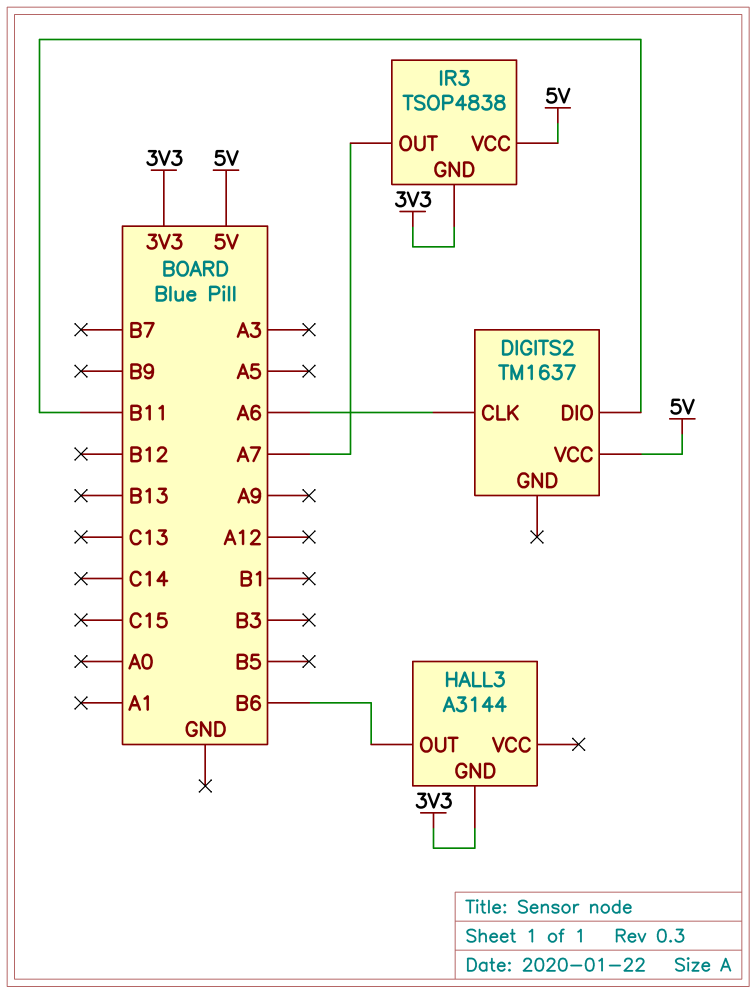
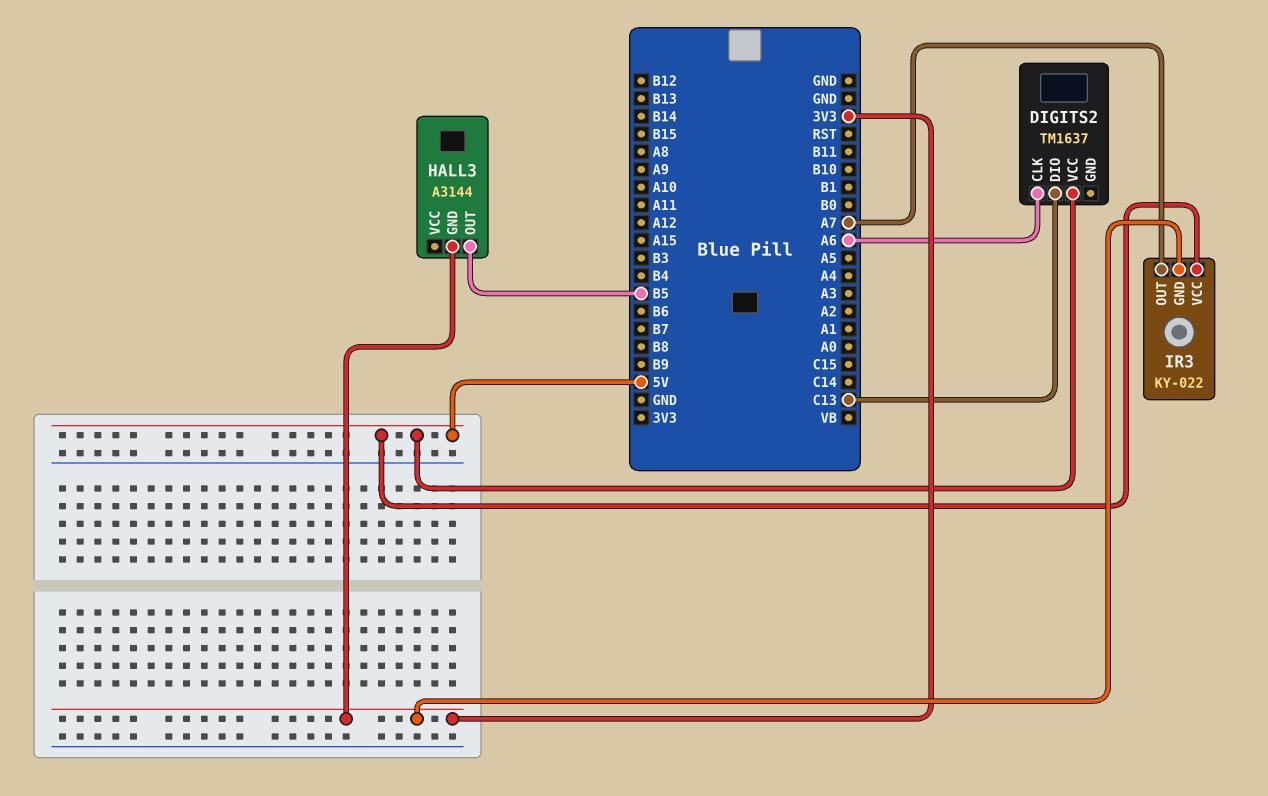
DIGITS2 pin DIO: B11 -> C13
HALL3 pin OUT: B6 -> B5
IR3: TSOP4838 -> KY-022

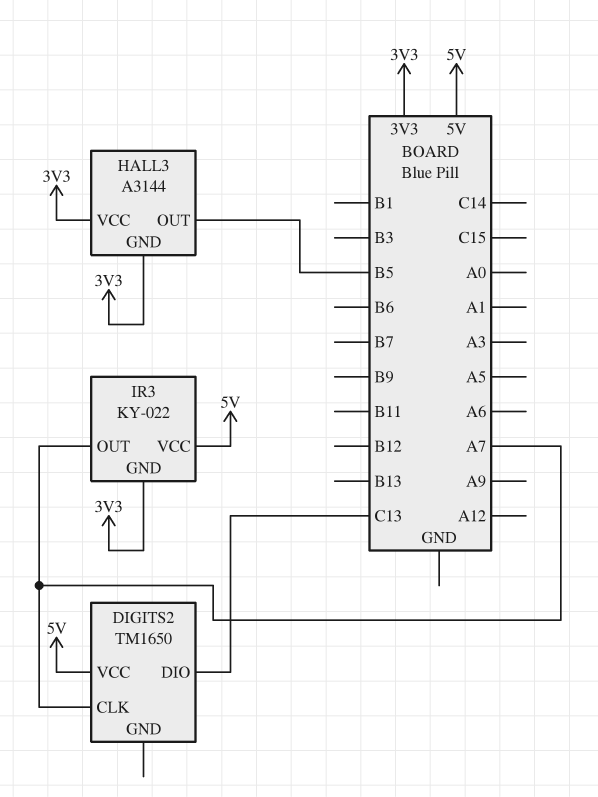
DIGITS2: TM1637 -> TM1650
DIGITS2 pin CLK: A6 -> A7
HALL3 pin VCC: none -> 3V3

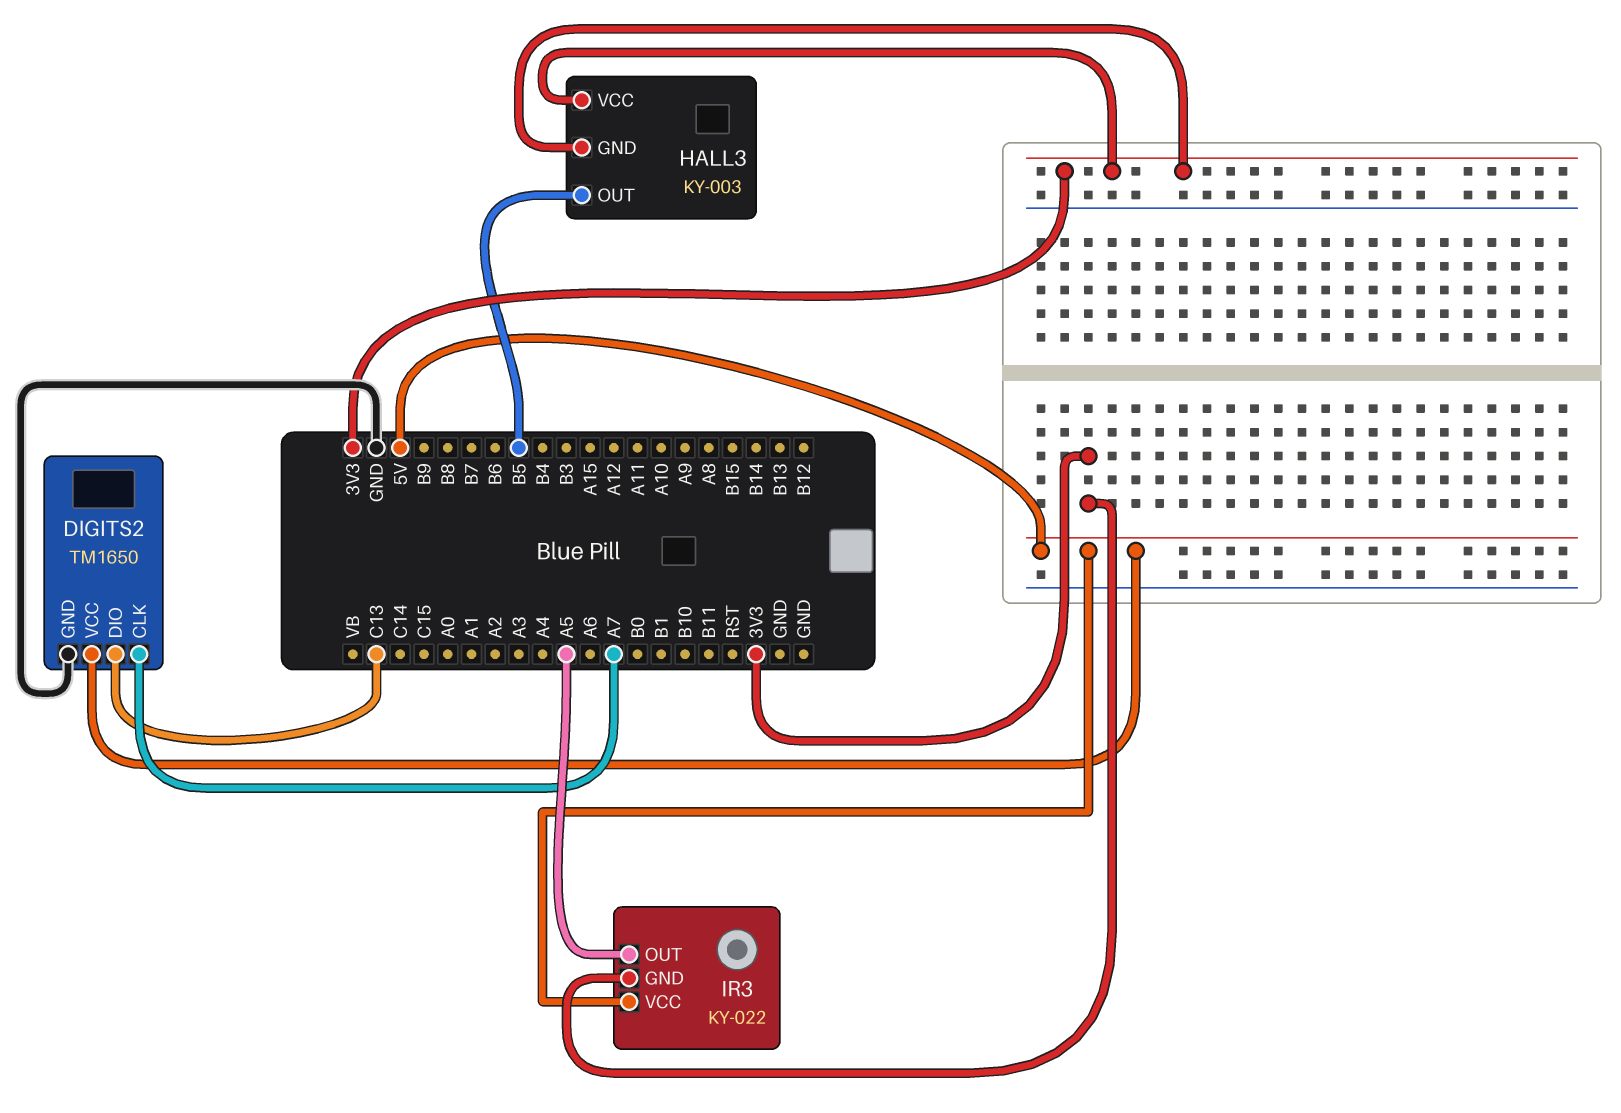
DIGITS2 pin GND: none -> GND
HALL3: A3144 -> KY-003
IR3 pin OUT: A7 -> A5

